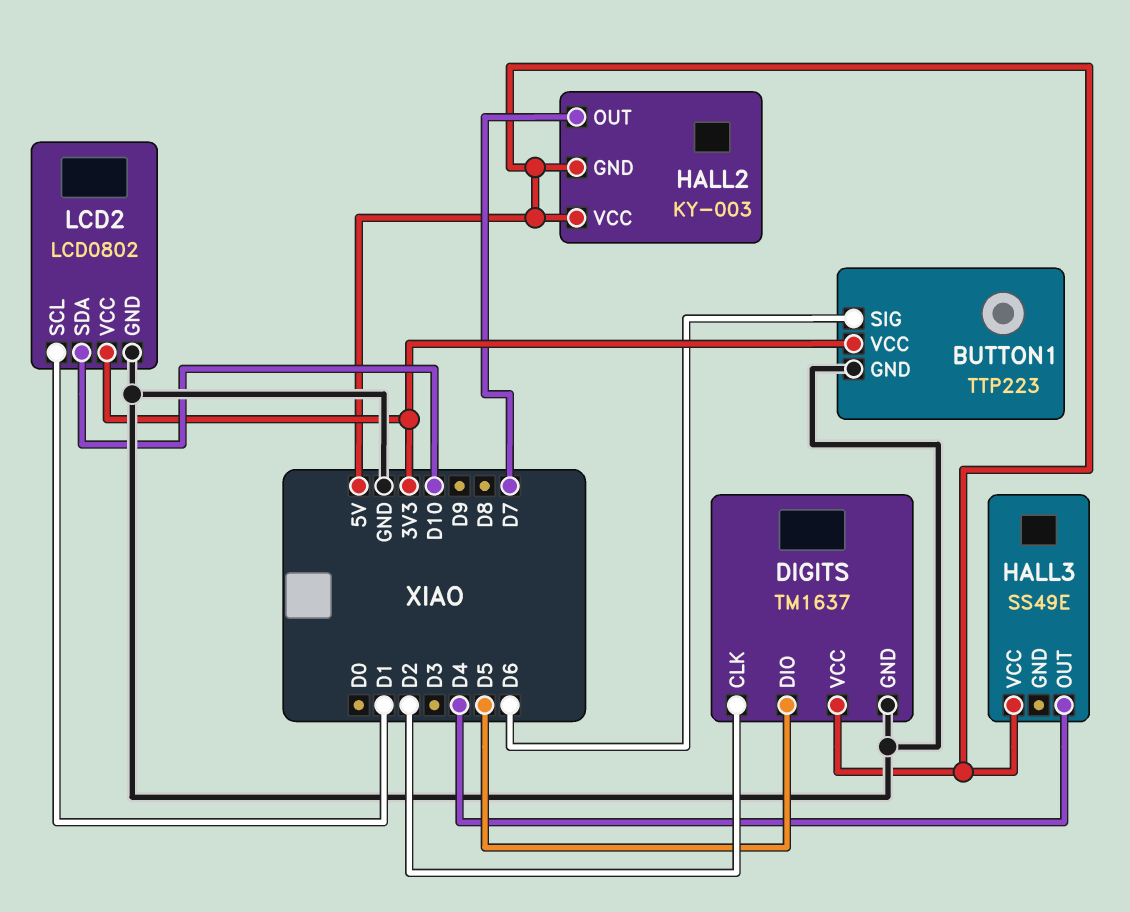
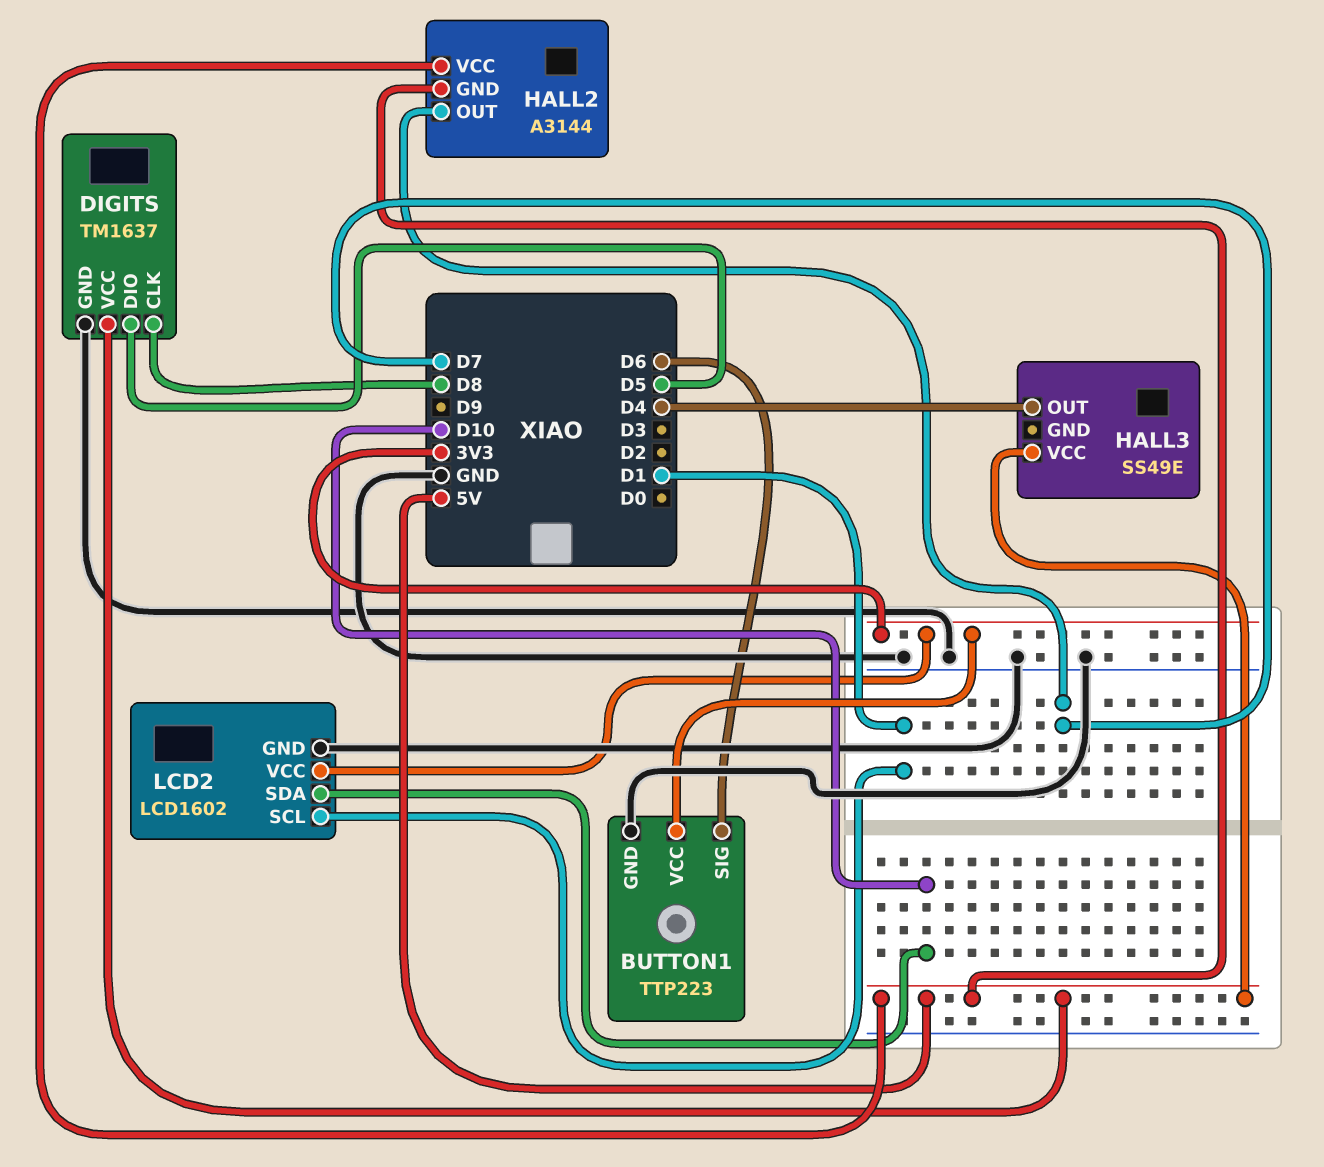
DIGITS pin CLK: D2 -> D8
HALL2: KY-003 -> A3144
LCD2: LCD0802 -> LCD1602

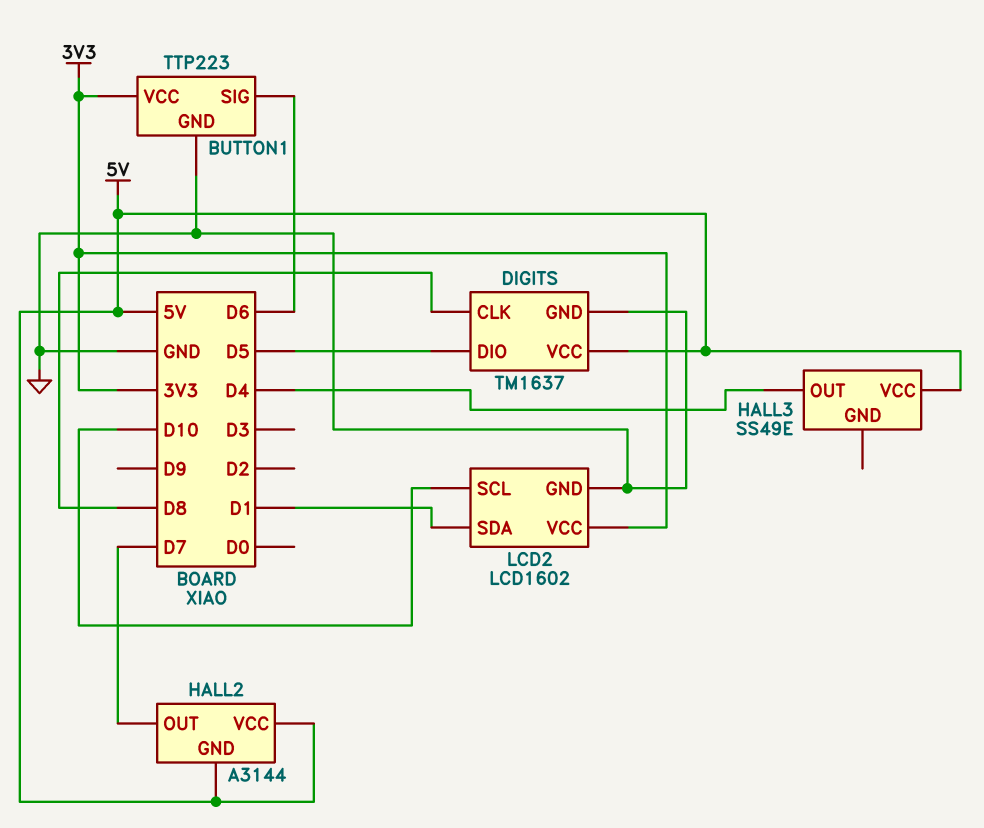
LCD2 pin SCL: D1 -> D10
LCD2 pin SDA: D10 -> D1

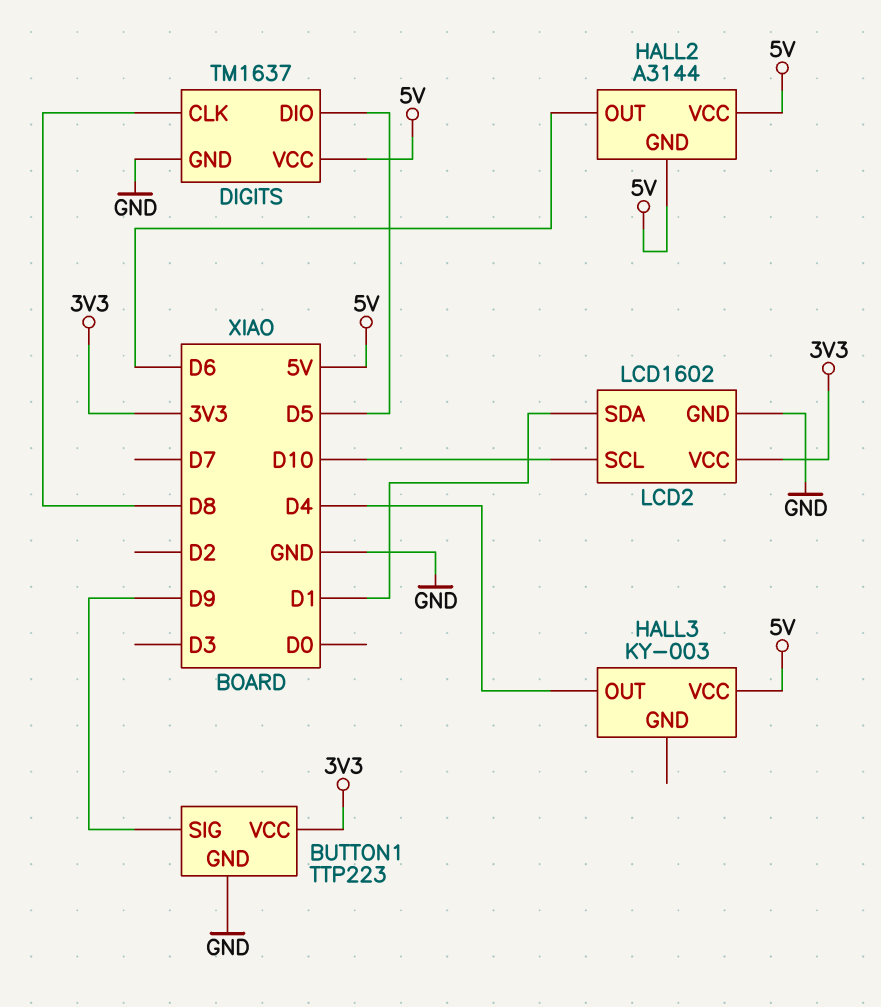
BUTTON1 pin SIG: D6 -> D9
HALL2 pin OUT: D7 -> D6
HALL3: SS49E -> KY-003

